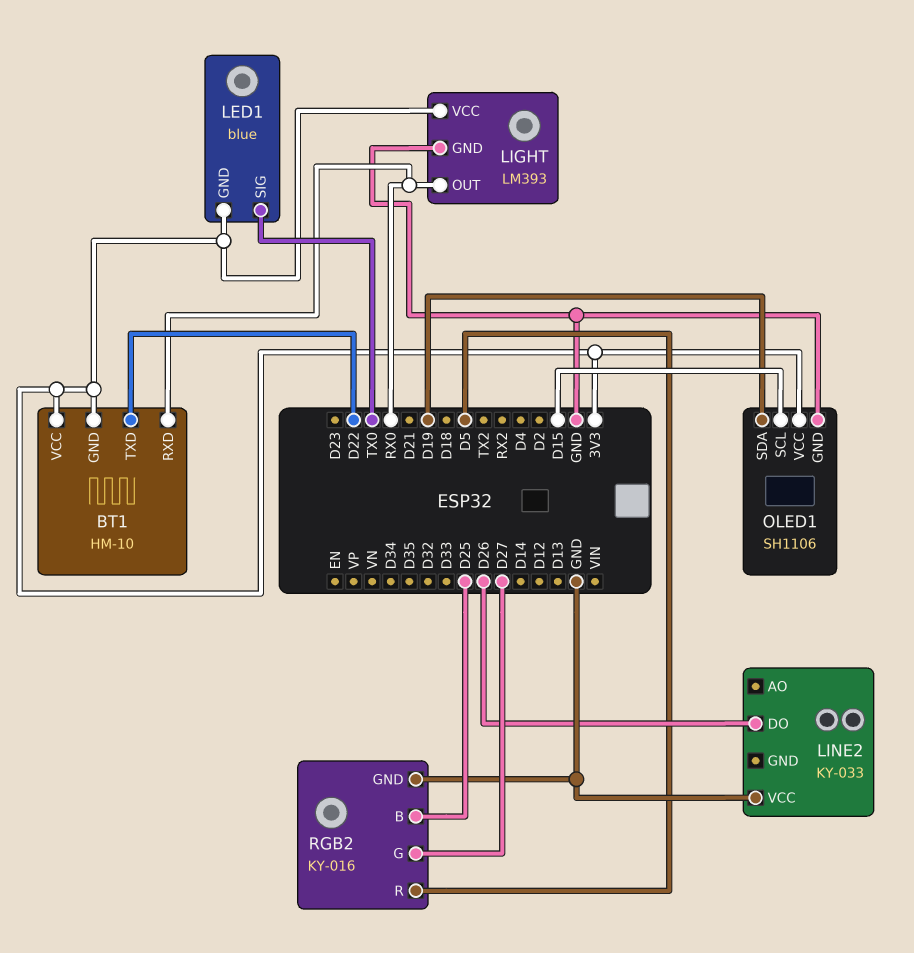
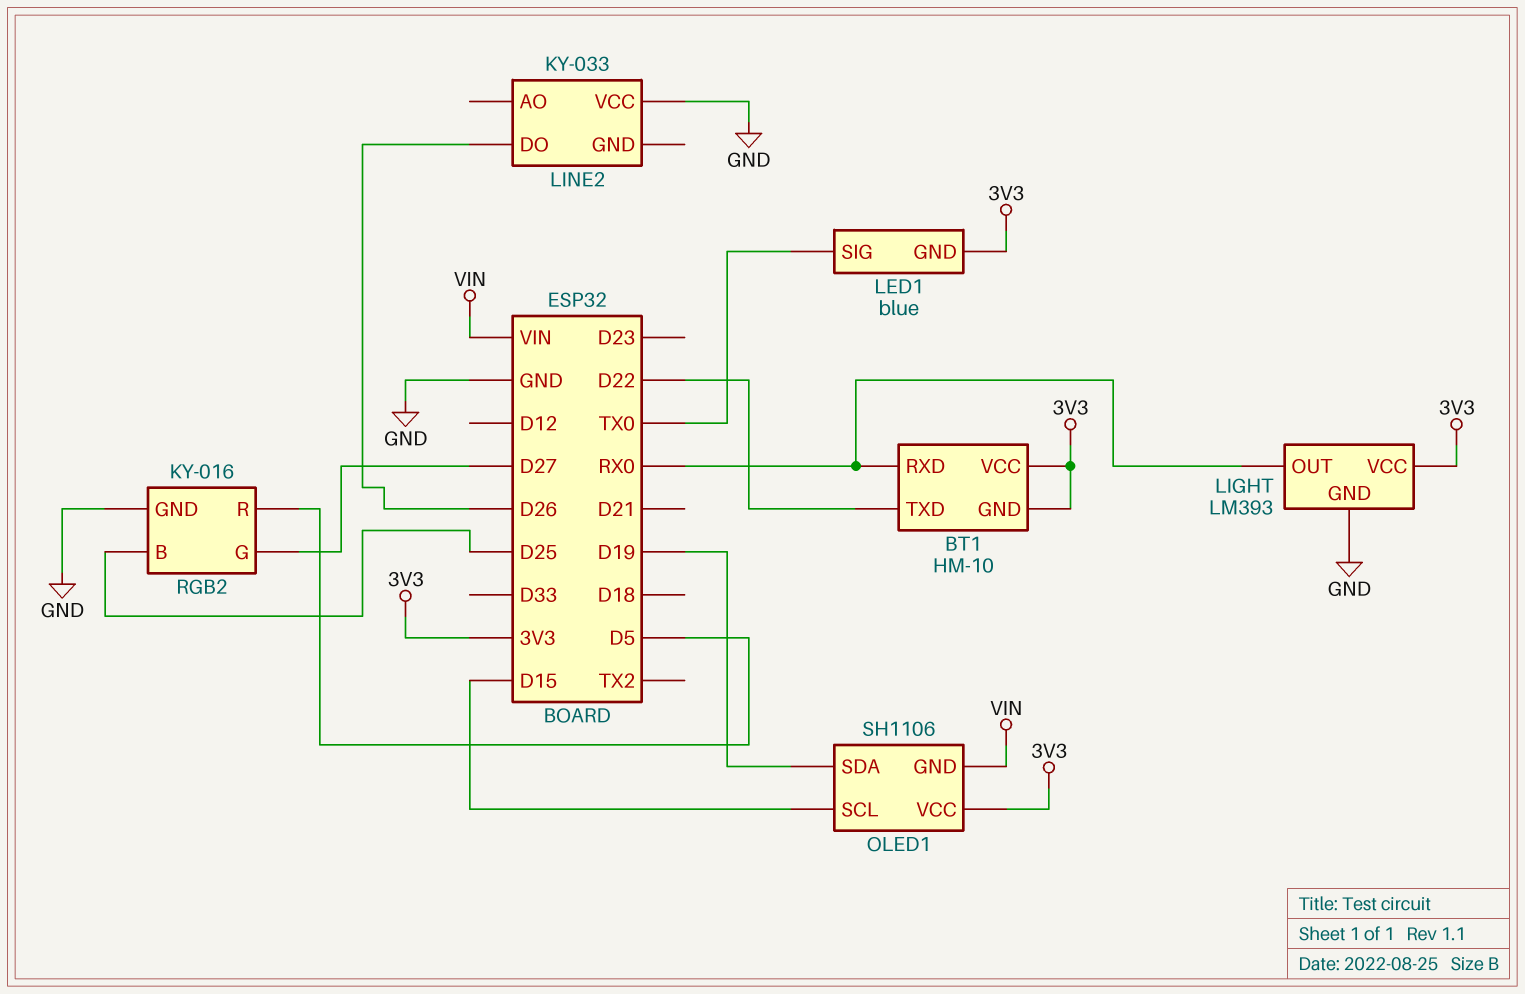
OLED1 pin GND: GND -> VIN

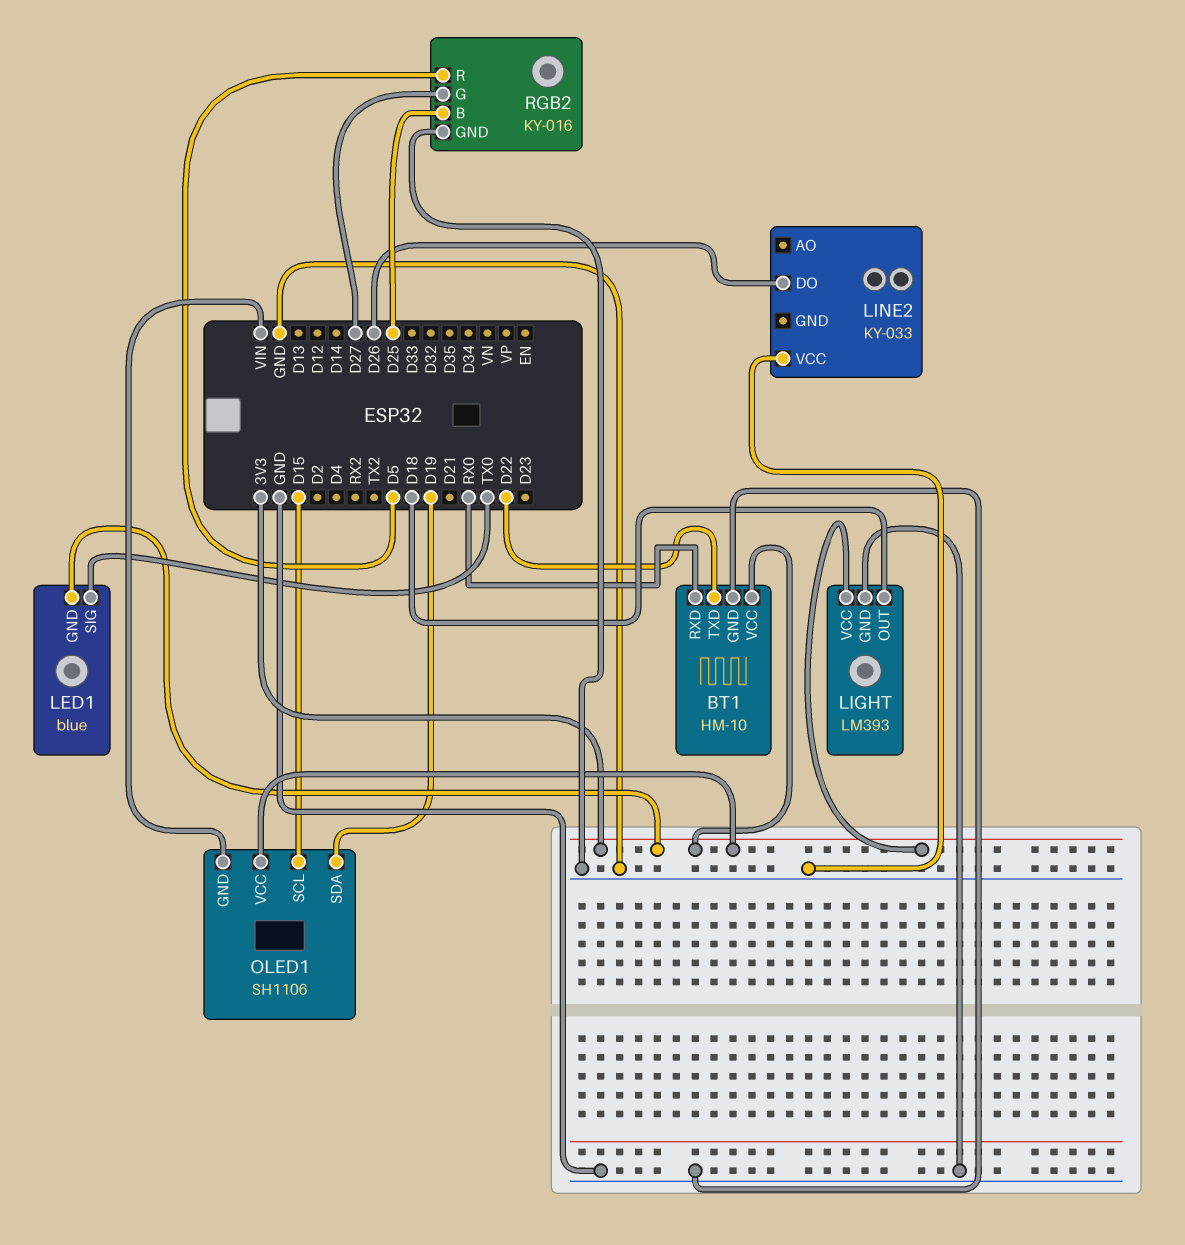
BT1 pin GND: 3V3 -> GND
LIGHT pin OUT: RX0 -> D18

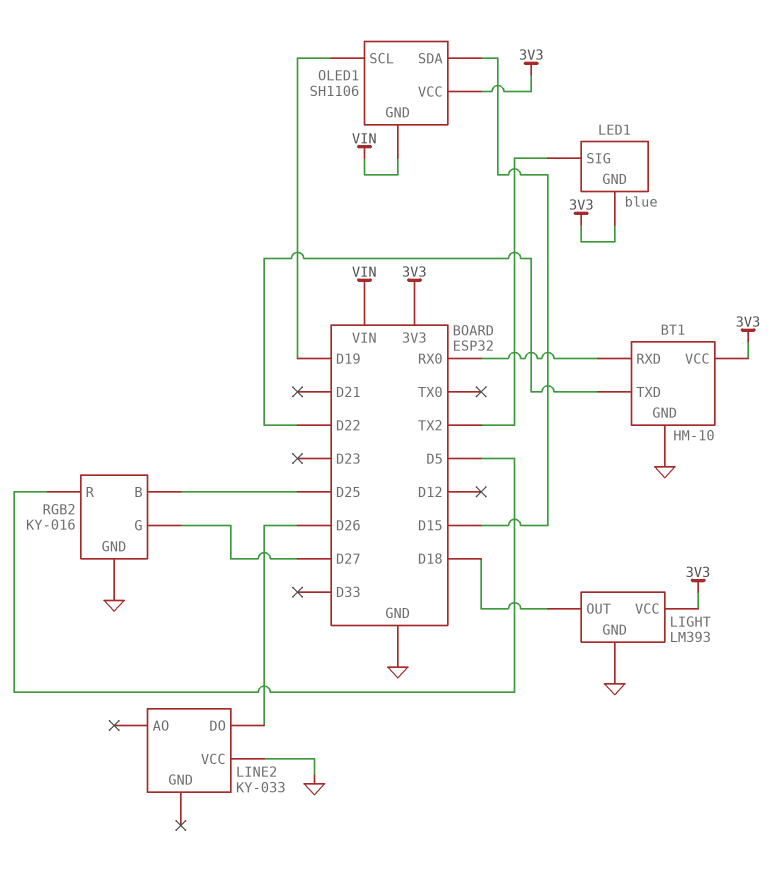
LED1 pin SIG: TX0 -> TX2
OLED1 pin SCL: D15 -> D19
OLED1 pin SDA: D19 -> D15

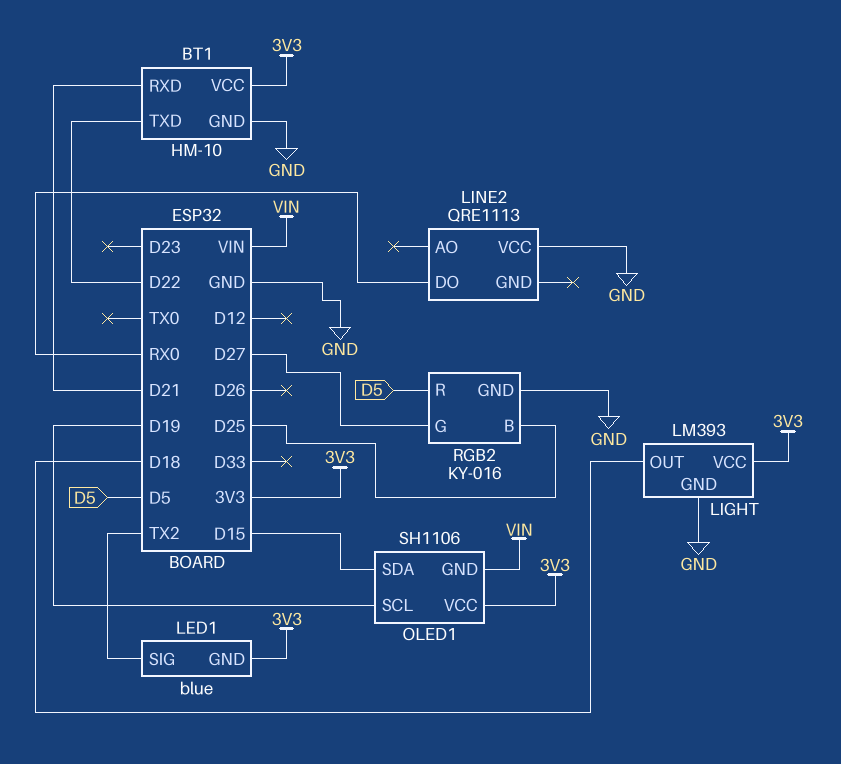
BT1 pin RXD: RX0 -> D21
LINE2: KY-033 -> QRE1113
LINE2 pin DO: D26 -> RX0

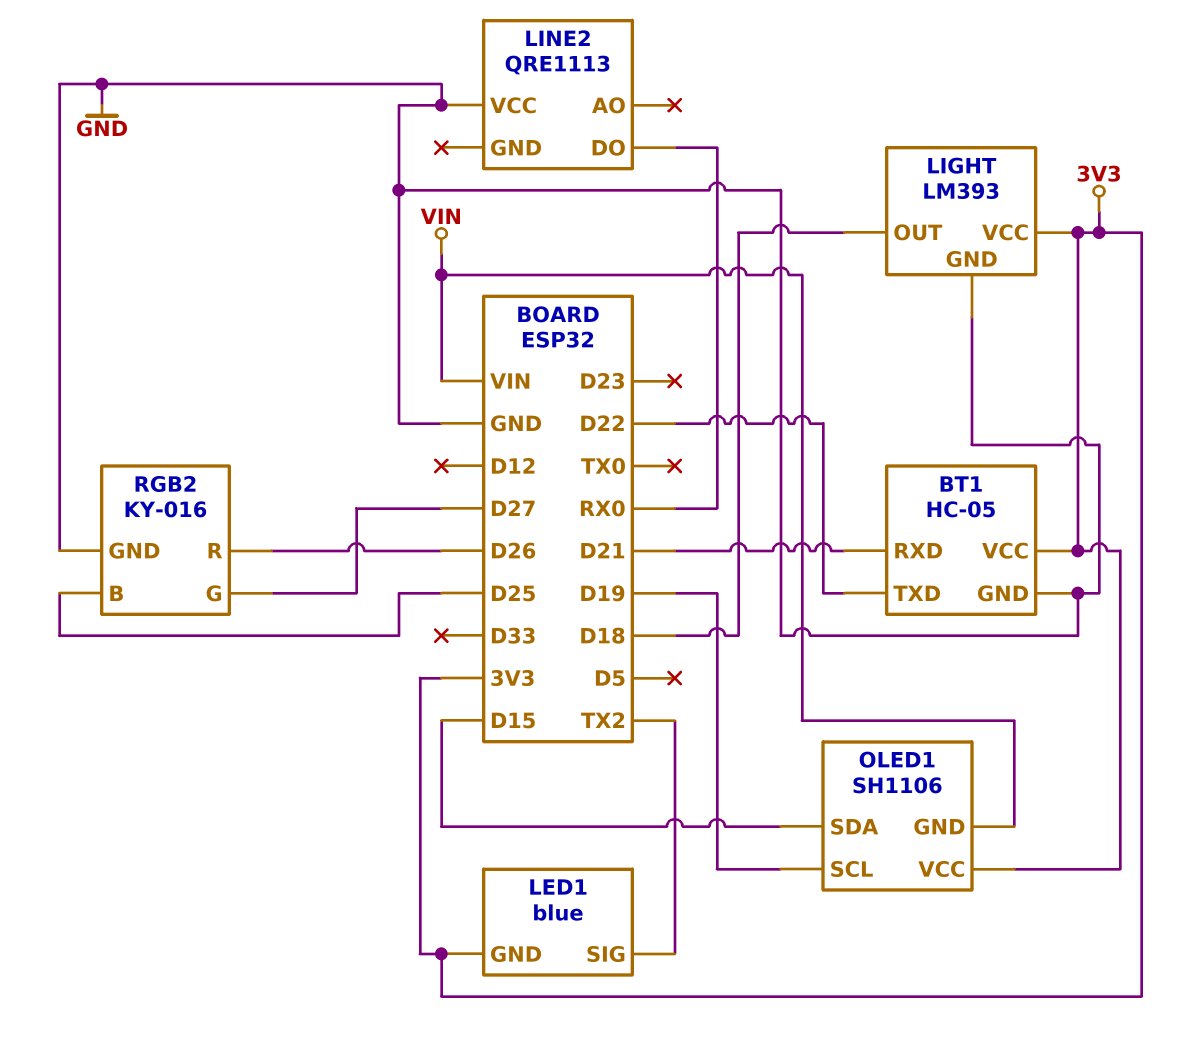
BT1: HM-10 -> HC-05
RGB2 pin R: D5 -> D26

